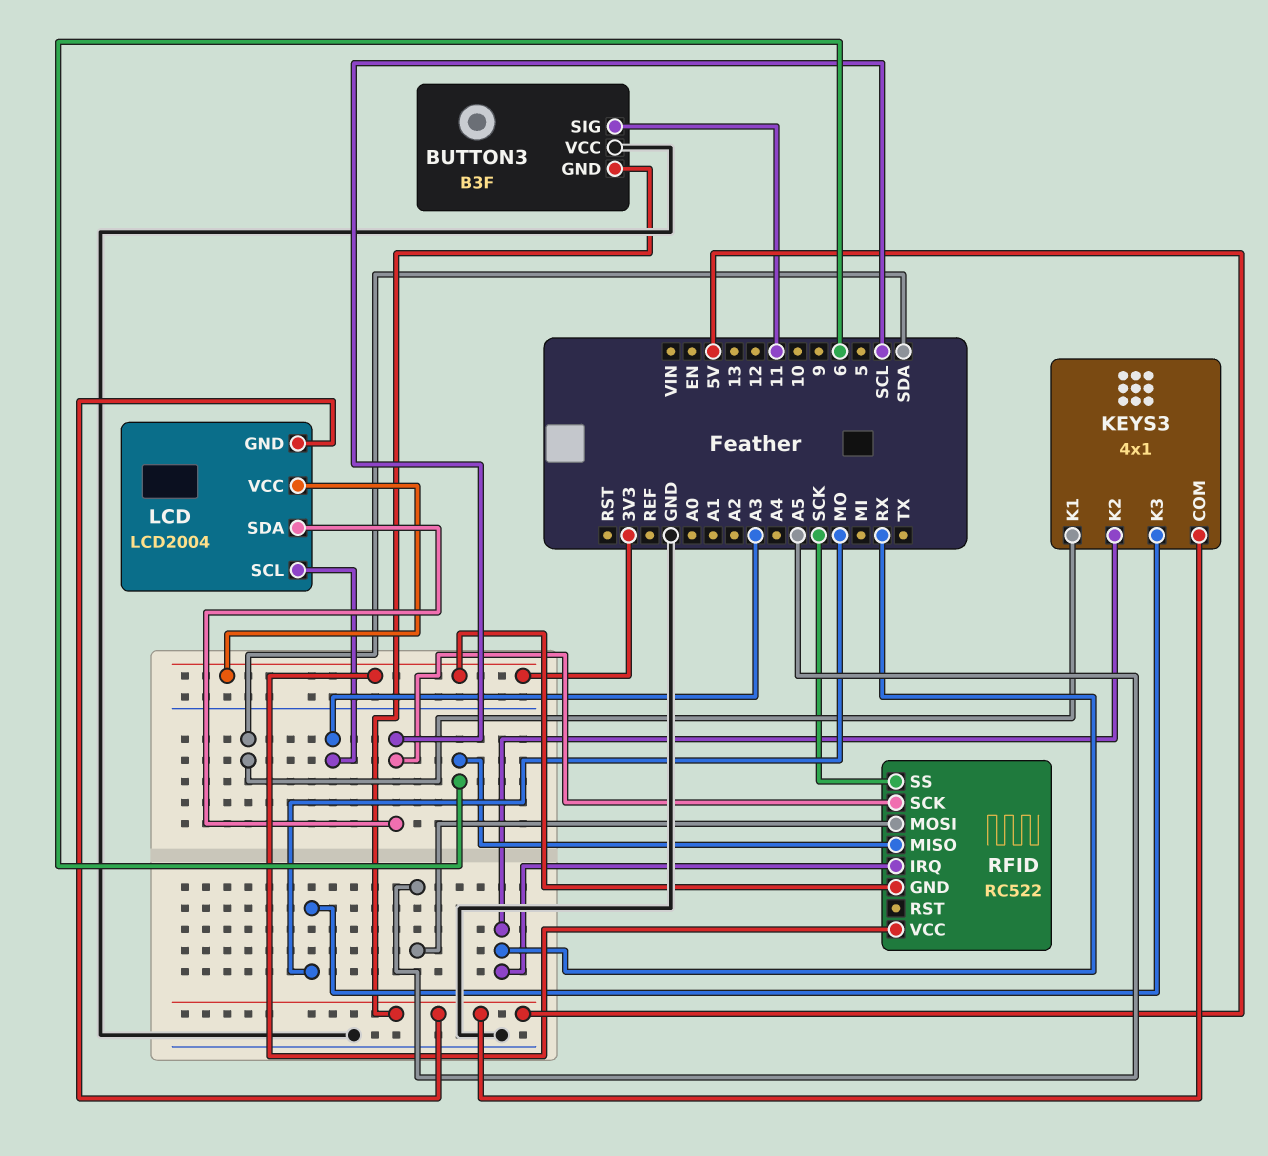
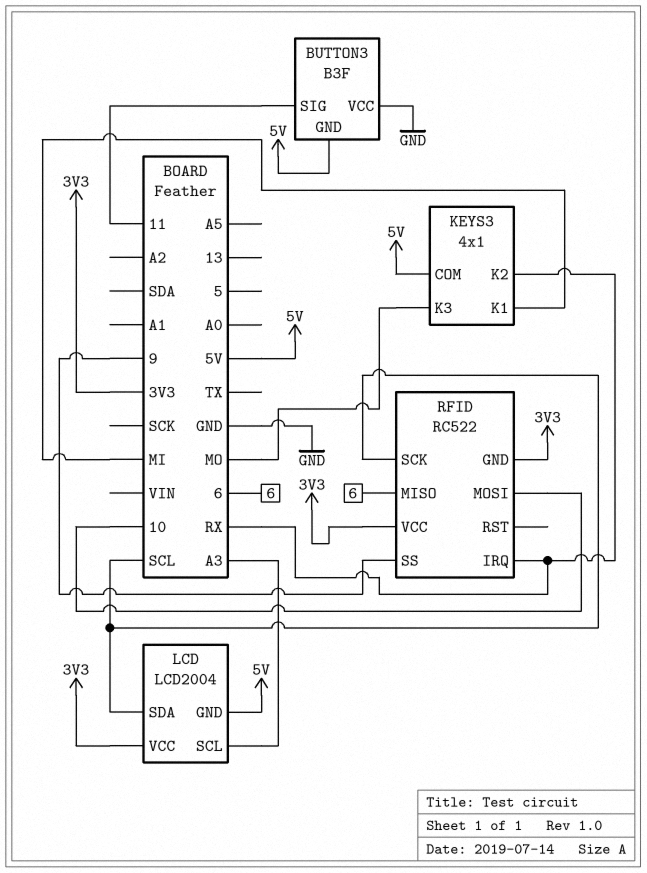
KEYS3 pin K1: SDA -> MI
RFID pin MOSI: A5 -> 10
RFID pin SS: SCK -> 9

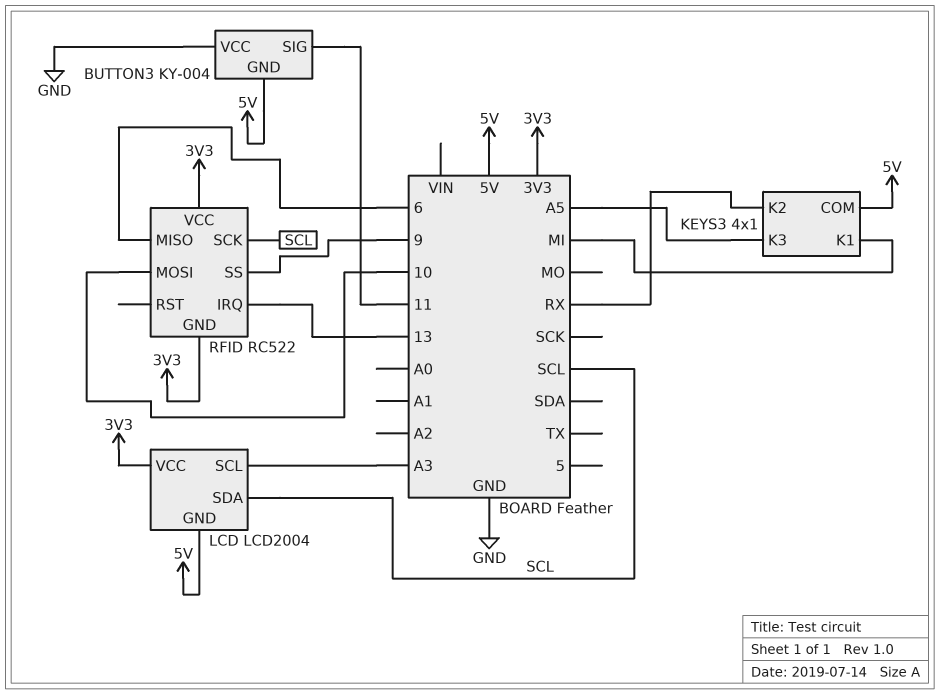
BUTTON3: B3F -> KY-004
KEYS3 pin K3: MO -> A5
RFID pin IRQ: RX -> 13

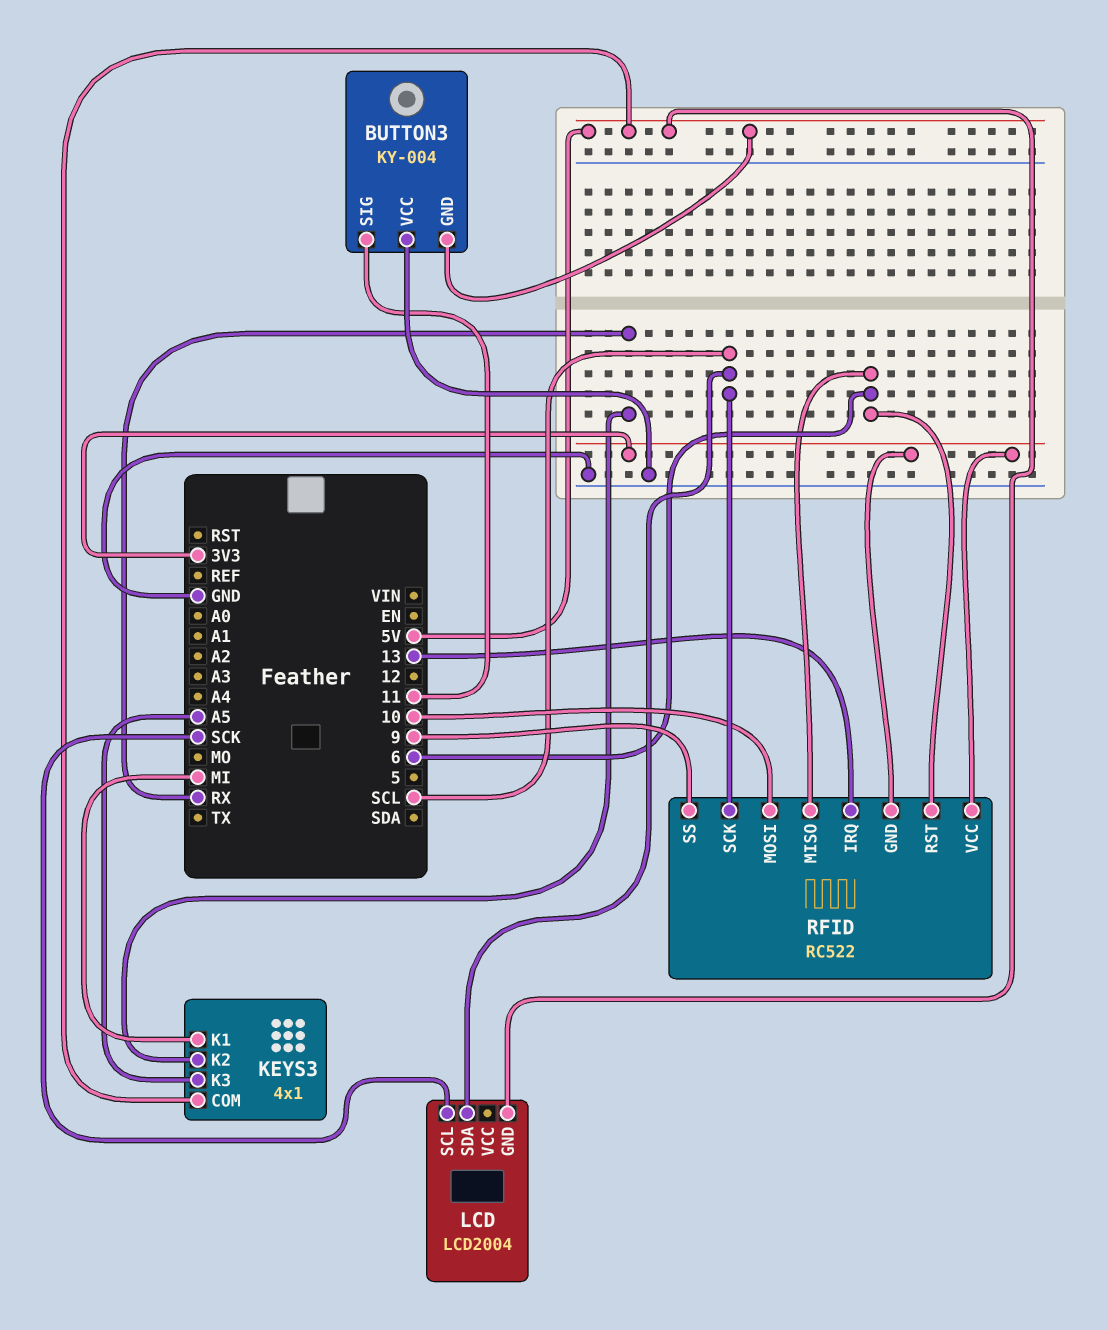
LCD pin SCL: A3 -> SCK
LCD pin VCC: 3V3 -> none
RFID pin RST: none -> 6

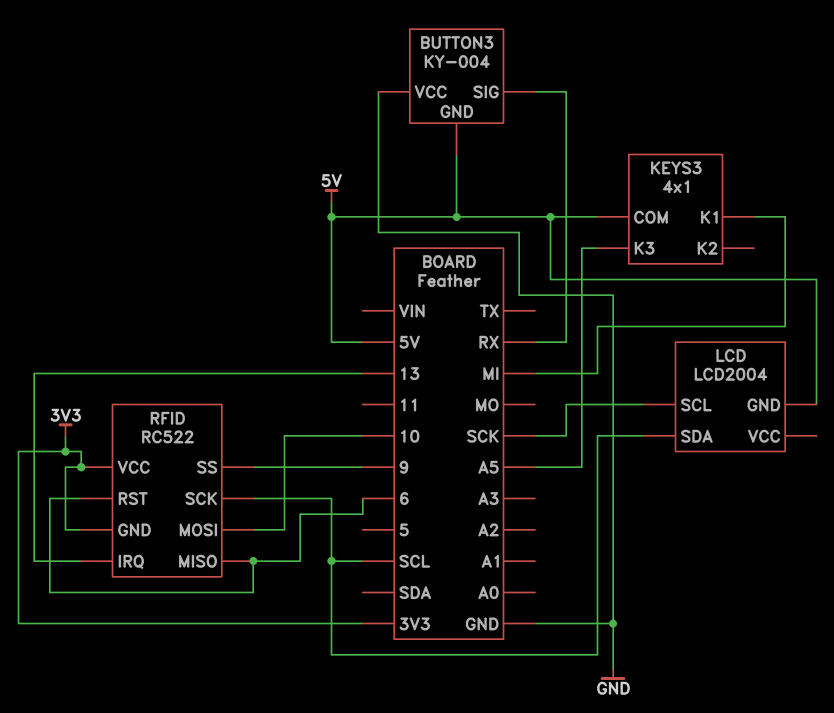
BUTTON3 pin SIG: 11 -> RX
KEYS3 pin K2: RX -> none

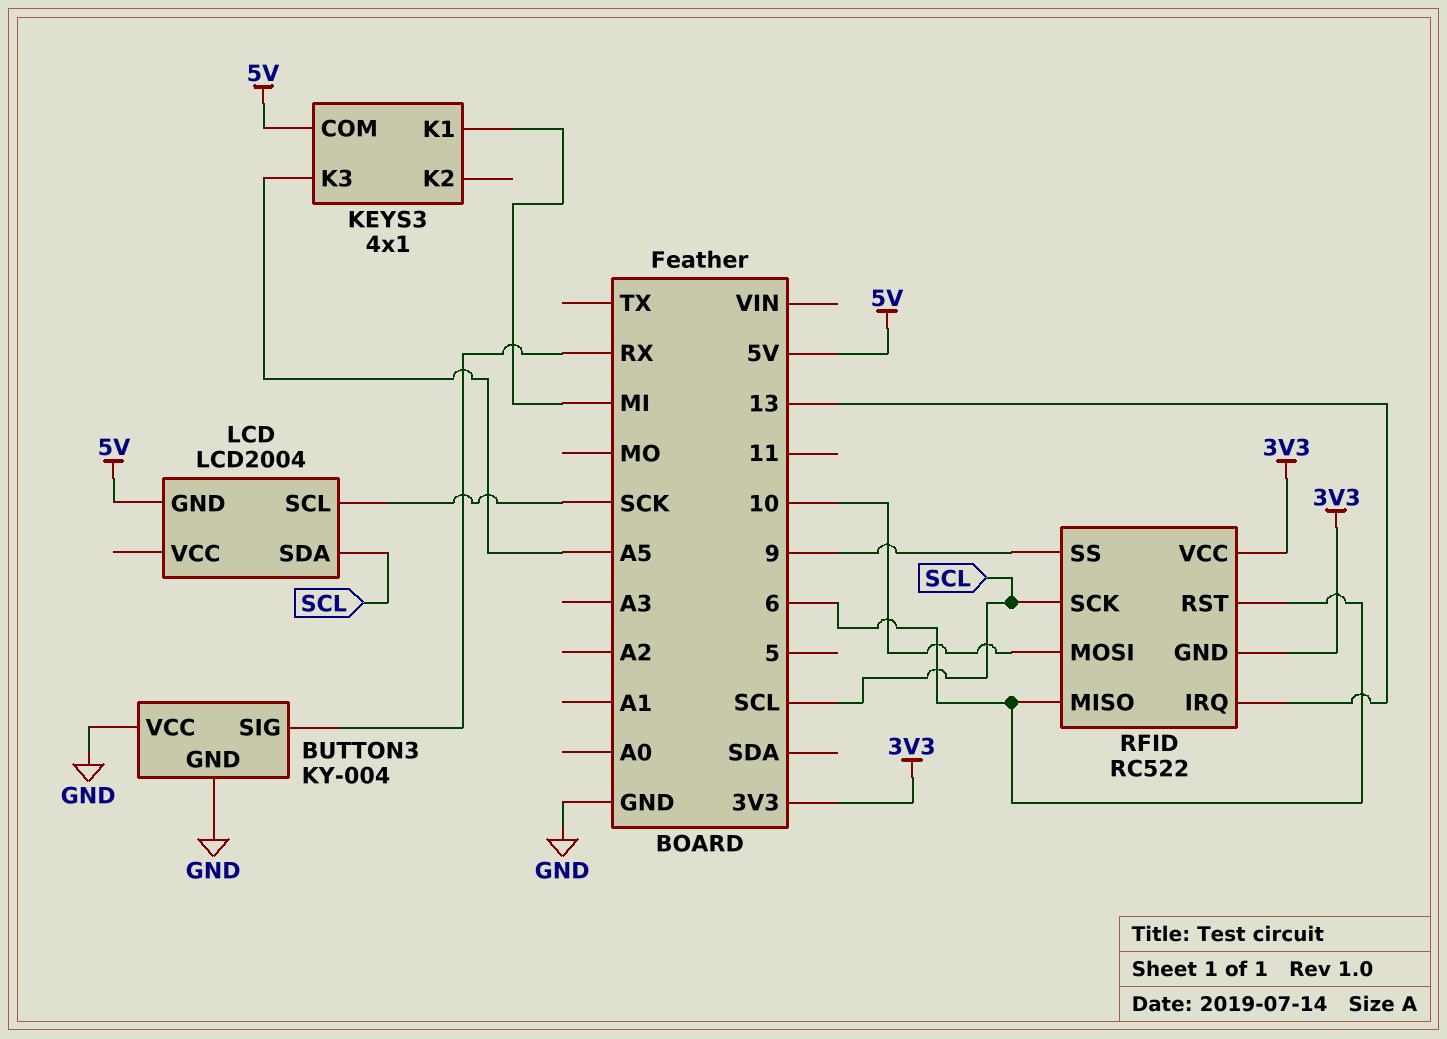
BUTTON3 pin GND: 5V -> GND

